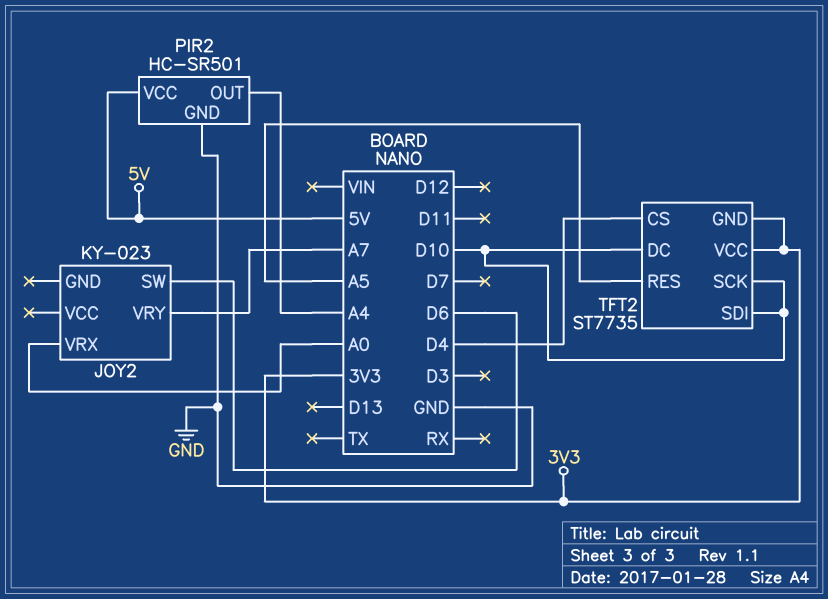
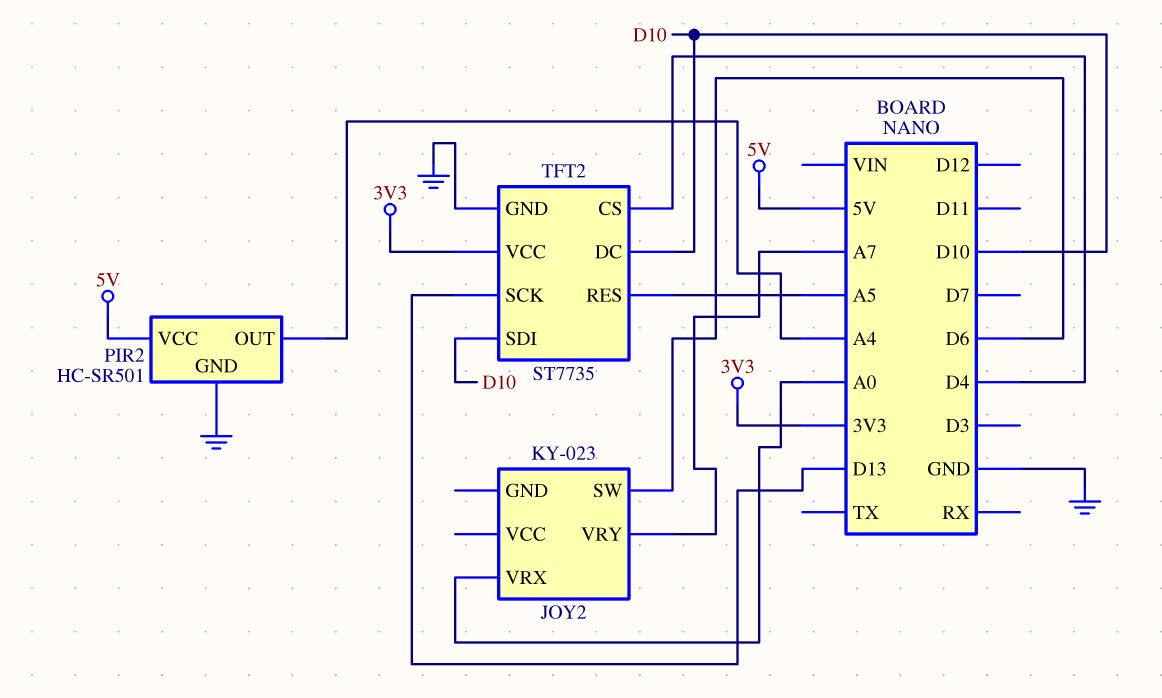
TFT2 pin GND: 3V3 -> GND
TFT2 pin SCK: D10 -> D13

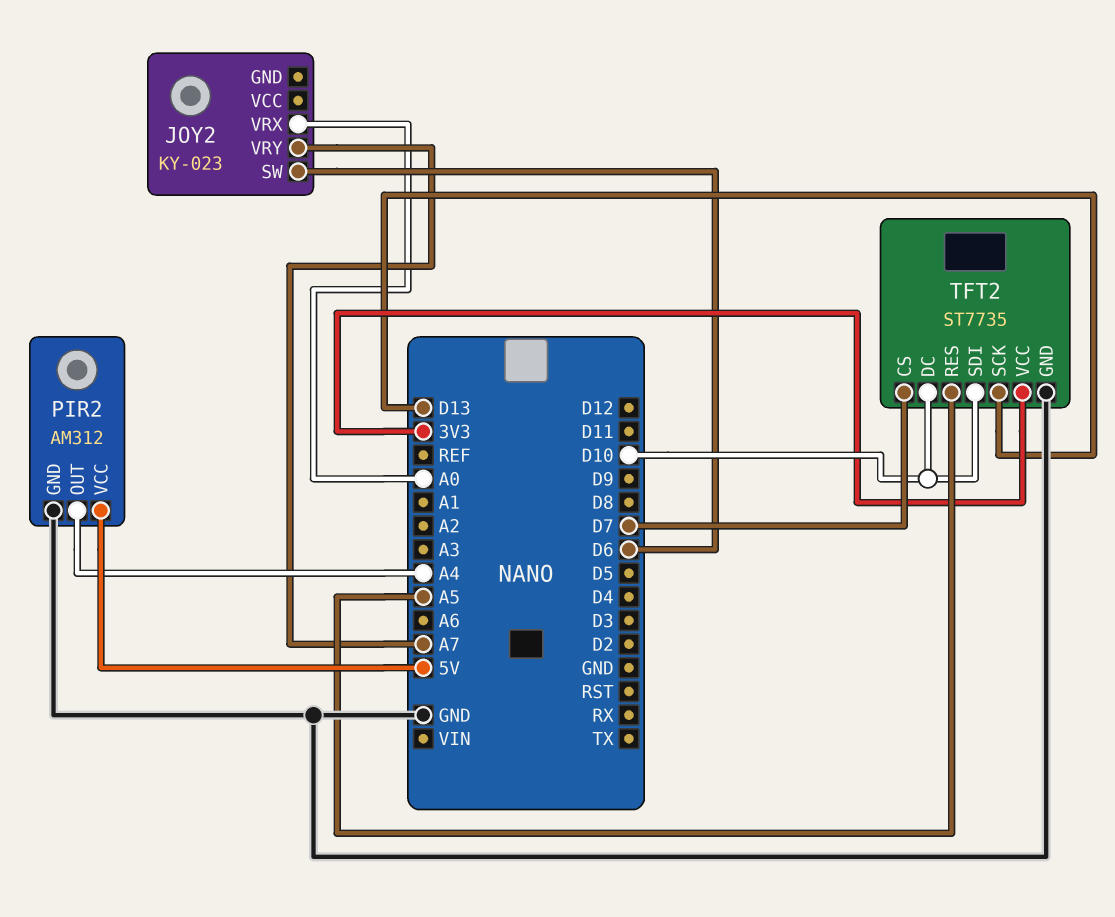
PIR2: HC-SR501 -> AM312
TFT2 pin CS: D4 -> D7

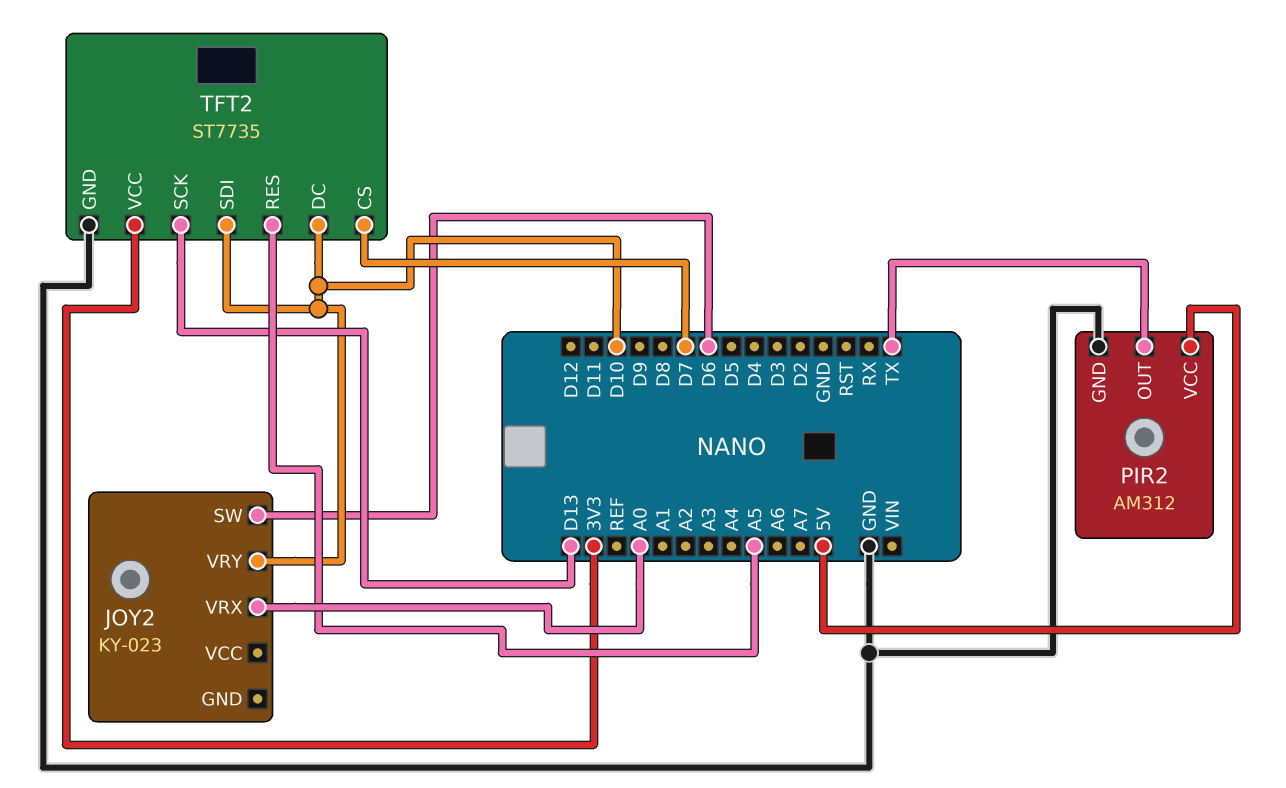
JOY2 pin VRY: A7 -> D10
PIR2 pin OUT: A4 -> TX

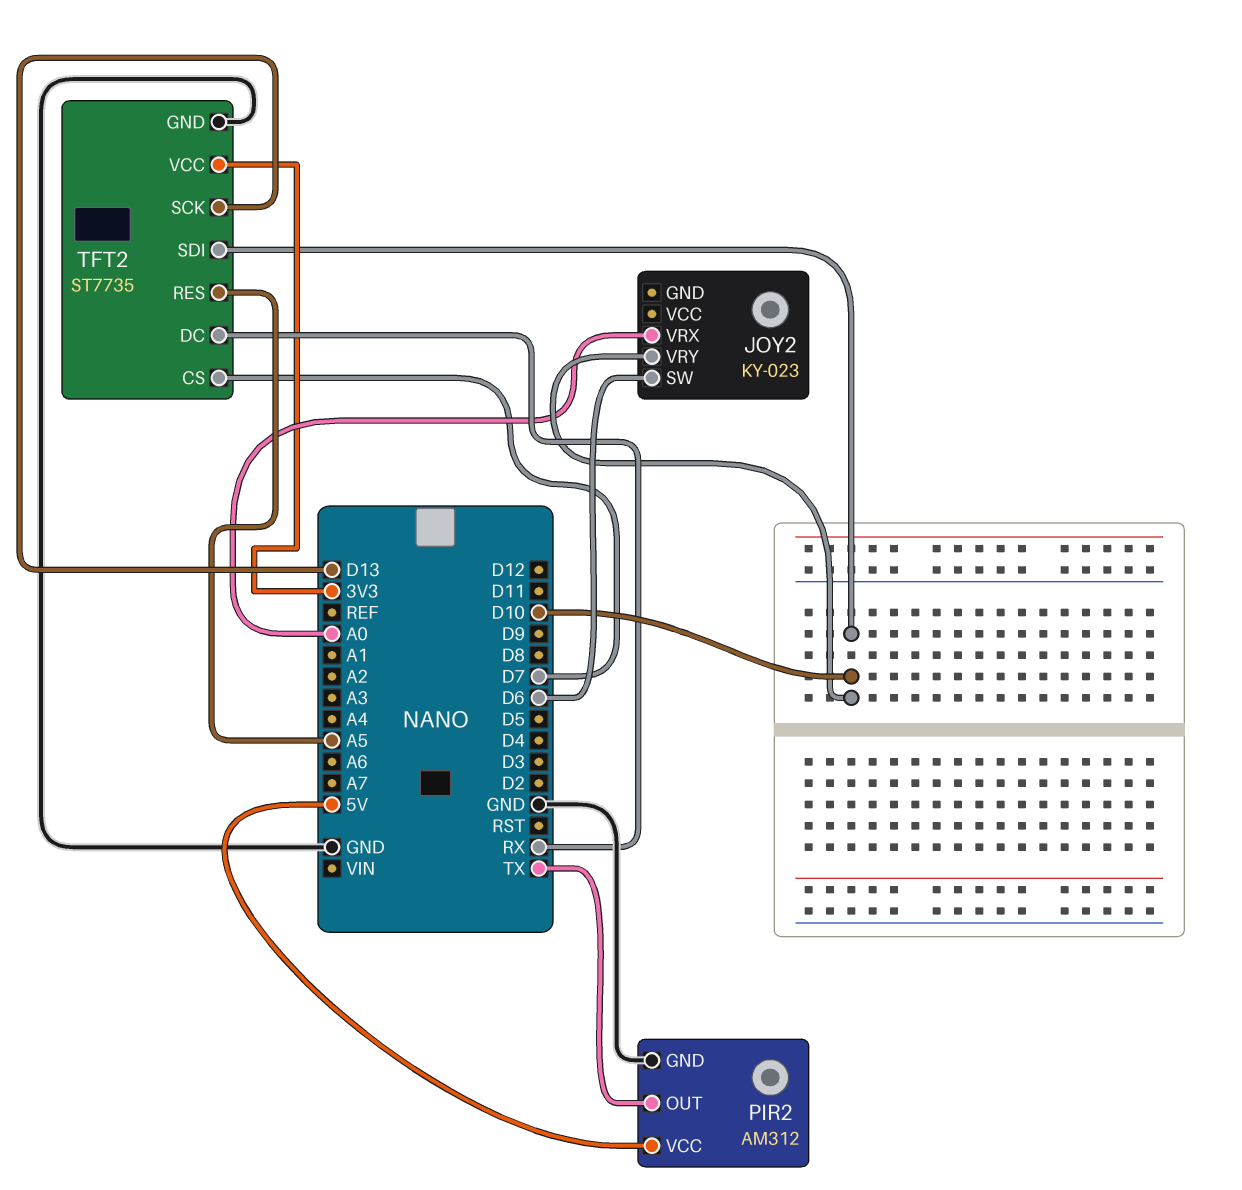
TFT2 pin DC: D10 -> RX

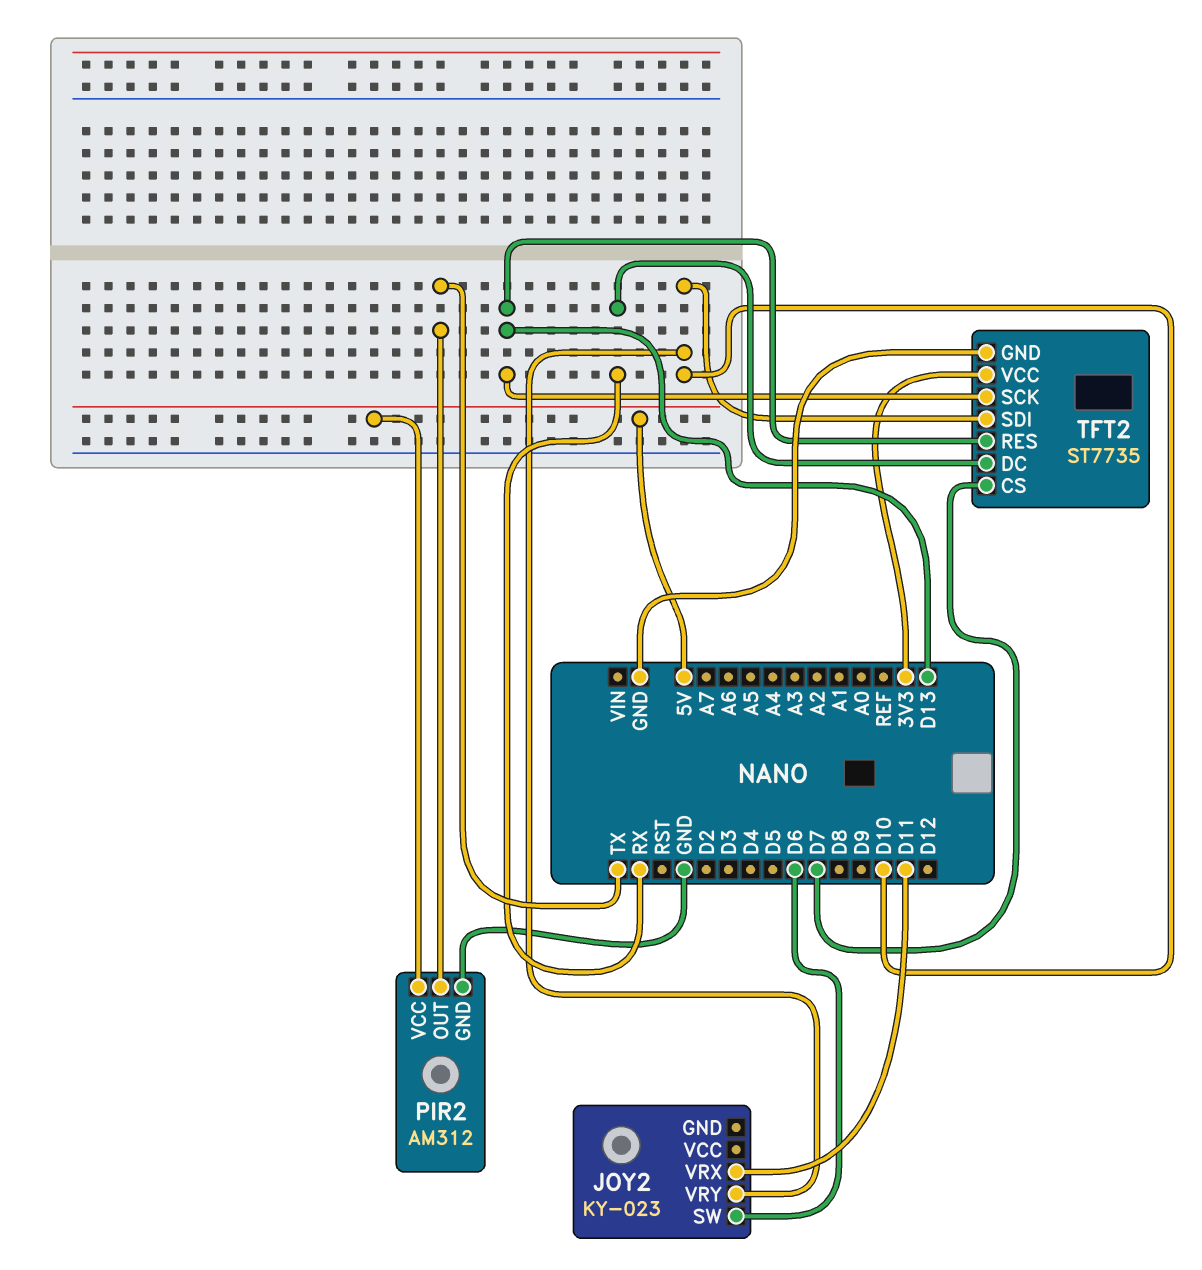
JOY2 pin VRX: A0 -> D11
TFT2 pin RES: A5 -> D13

